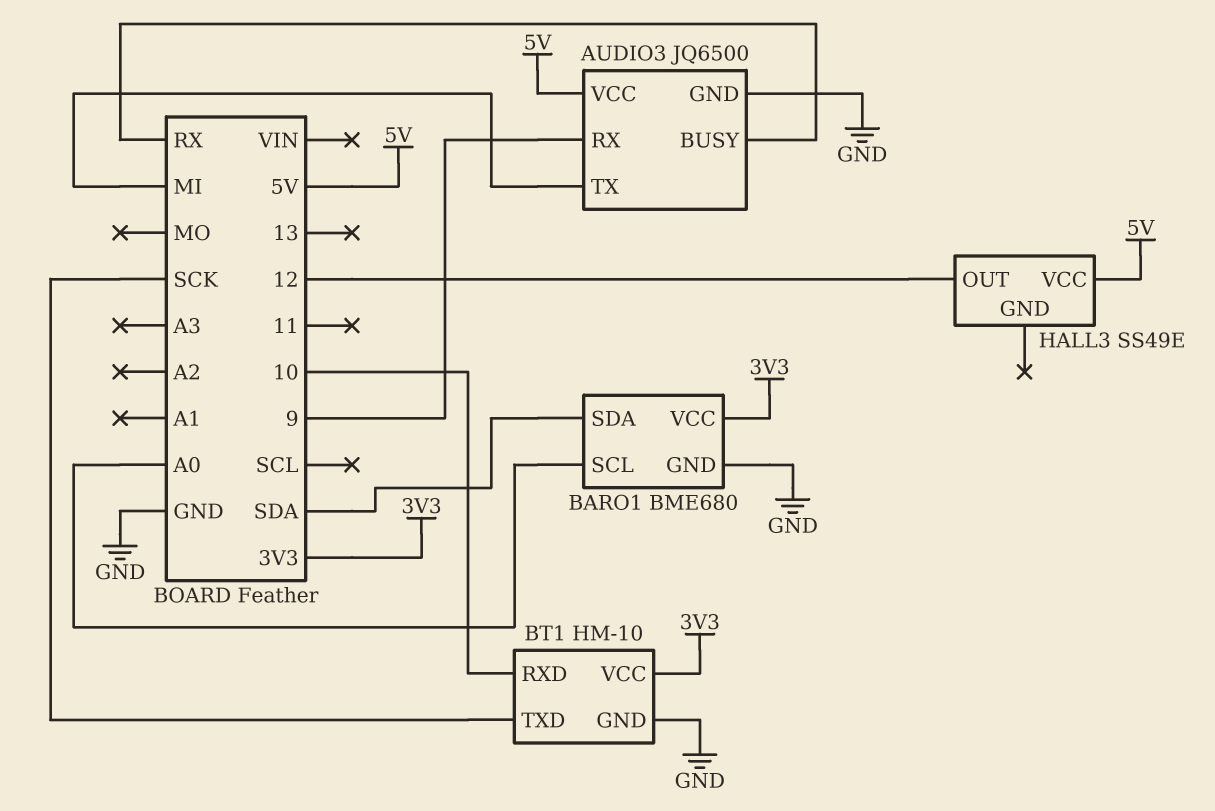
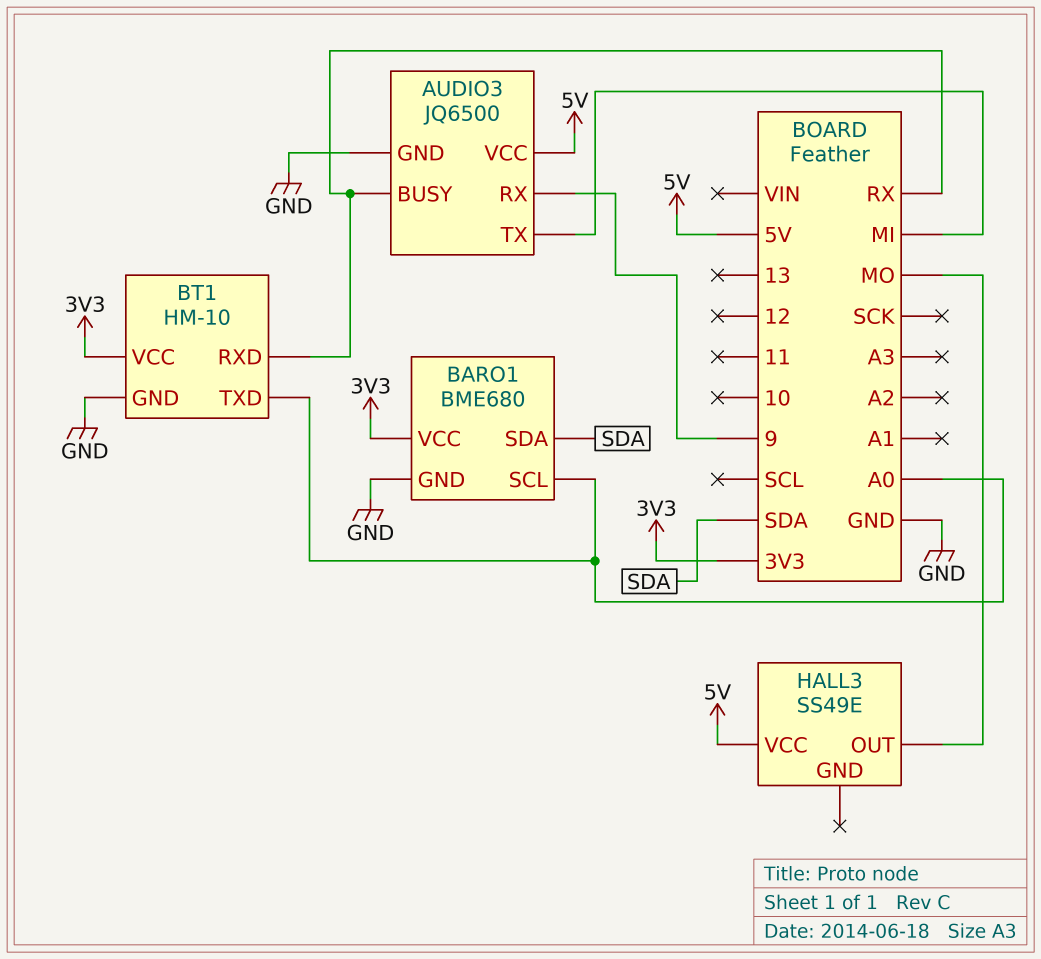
BT1 pin RXD: 10 -> RX
BT1 pin TXD: SCK -> A0
HALL3 pin OUT: 12 -> MO

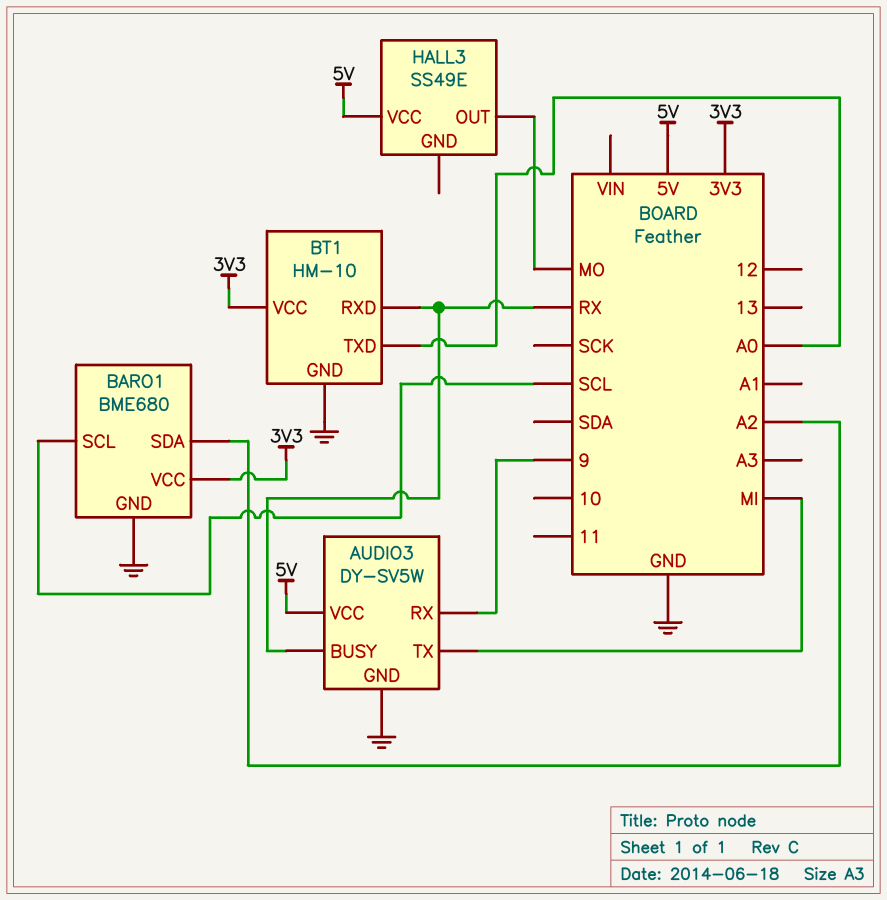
AUDIO3: JQ6500 -> DY-SV5W
BARO1 pin SCL: A0 -> SCL
BARO1 pin SDA: SDA -> A2

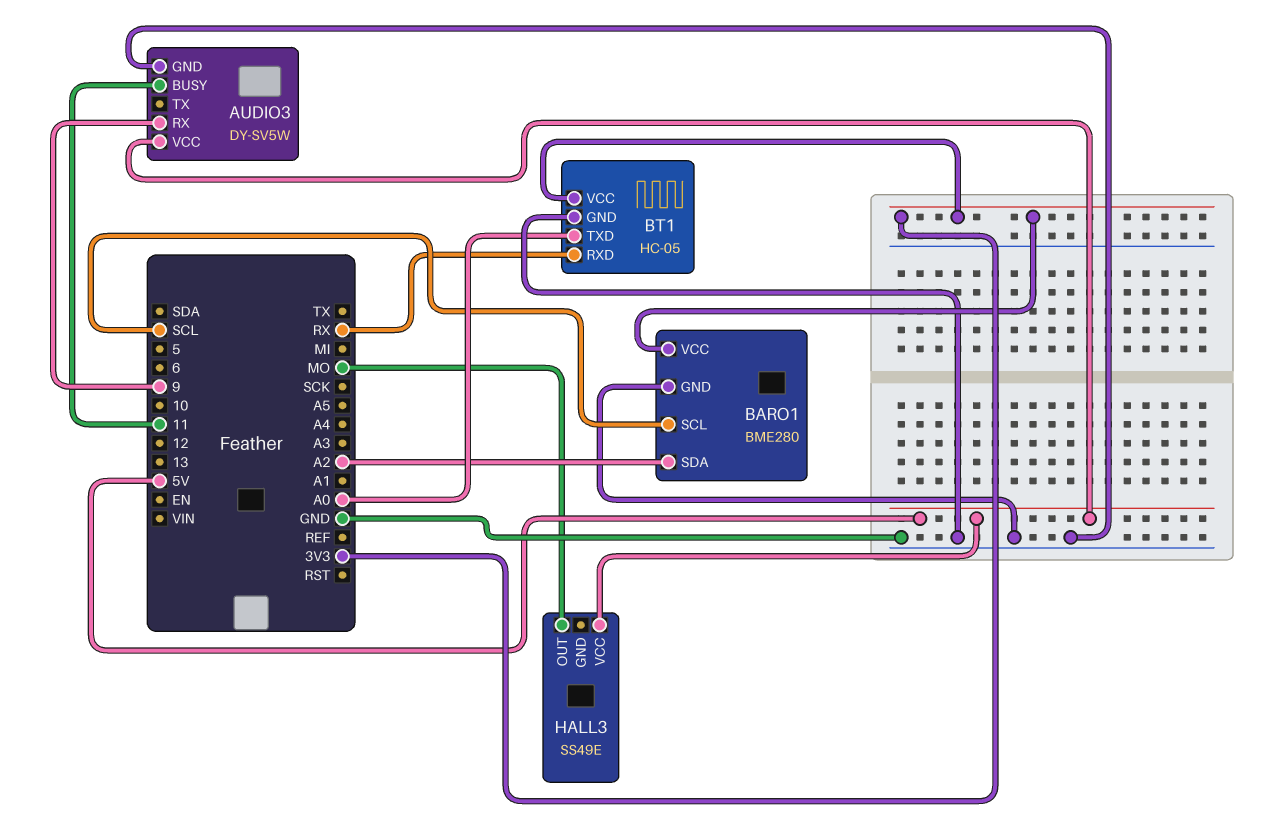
AUDIO3 pin BUSY: RX -> 11
AUDIO3 pin TX: MI -> none
BARO1: BME680 -> BME280
BT1: HM-10 -> HC-05

